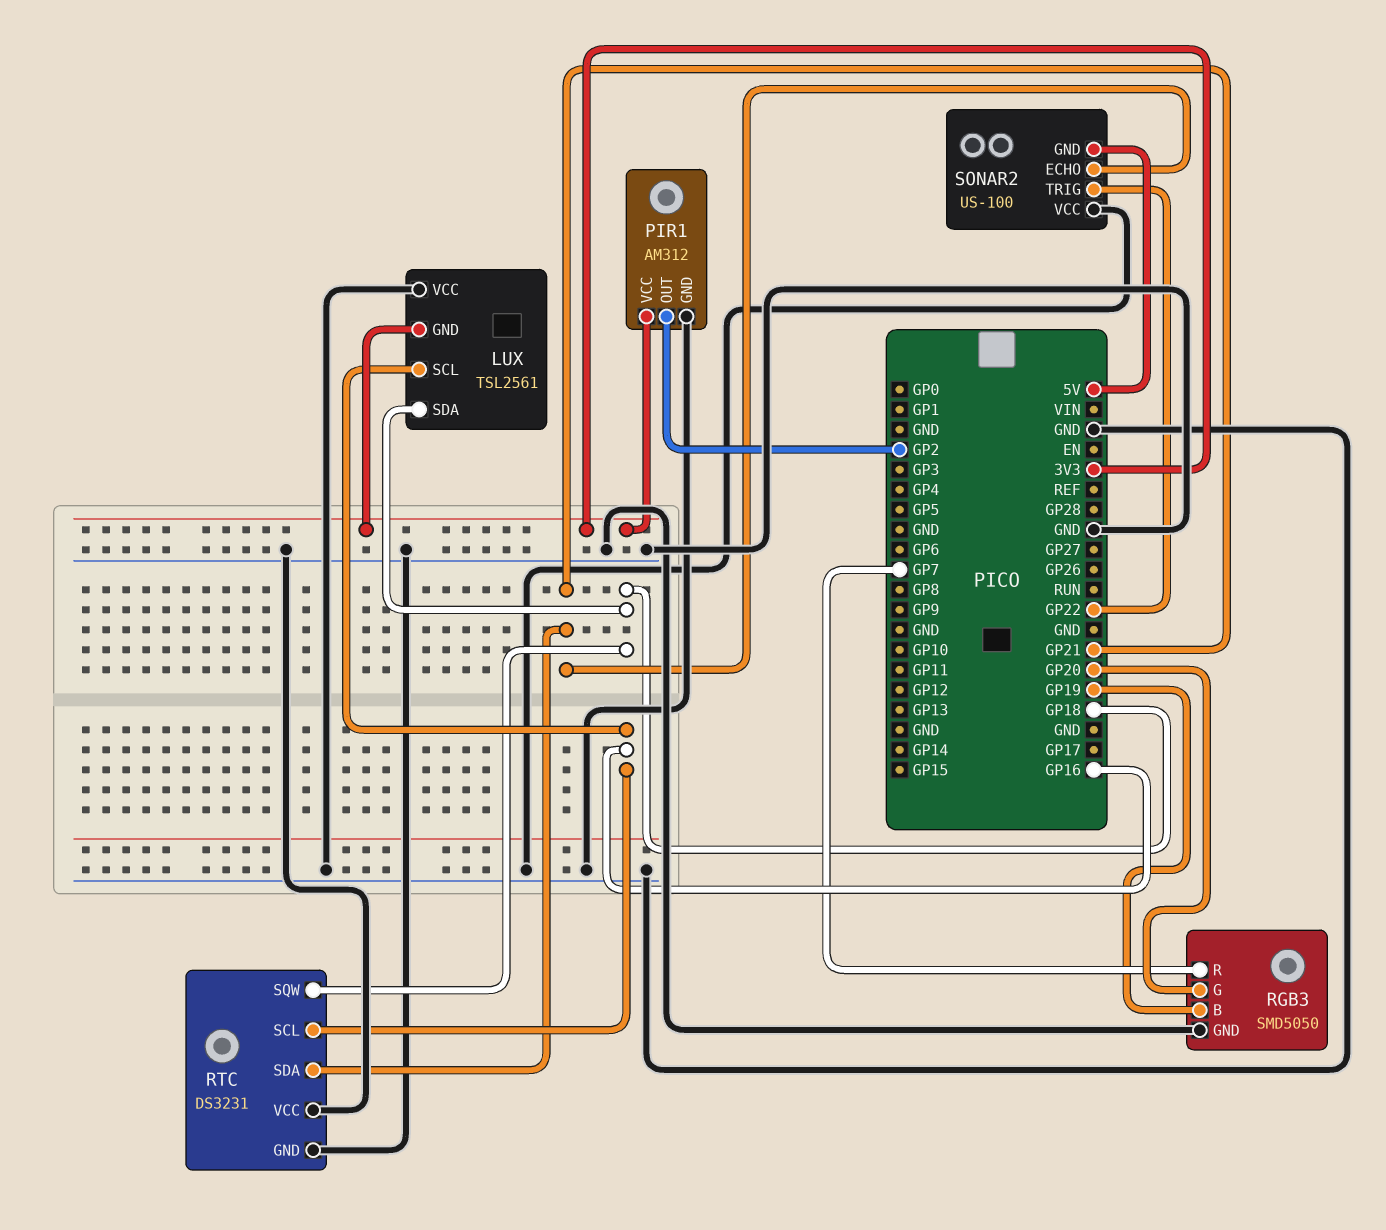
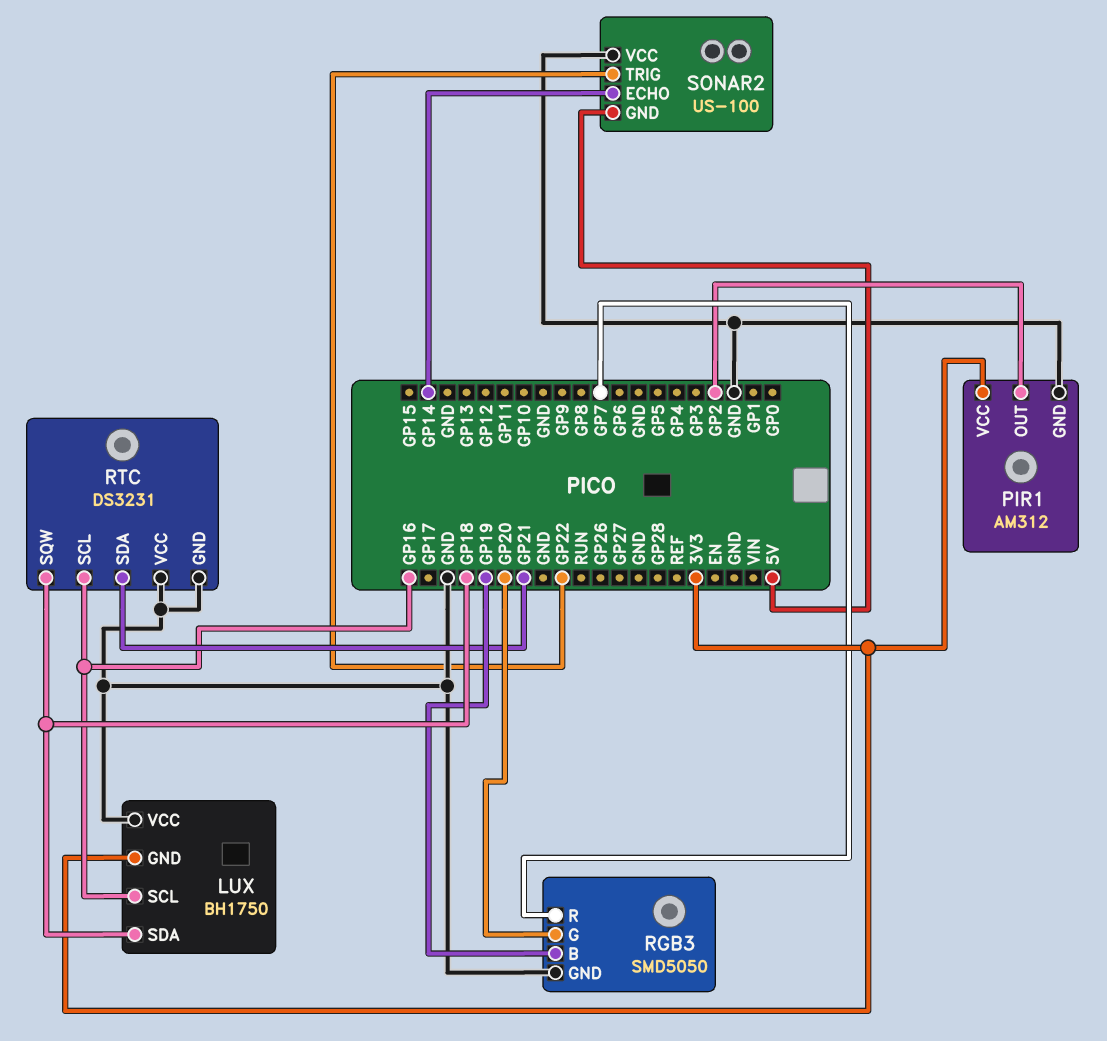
LUX: TSL2561 -> BH1750
SONAR2 pin ECHO: GP21 -> GP14

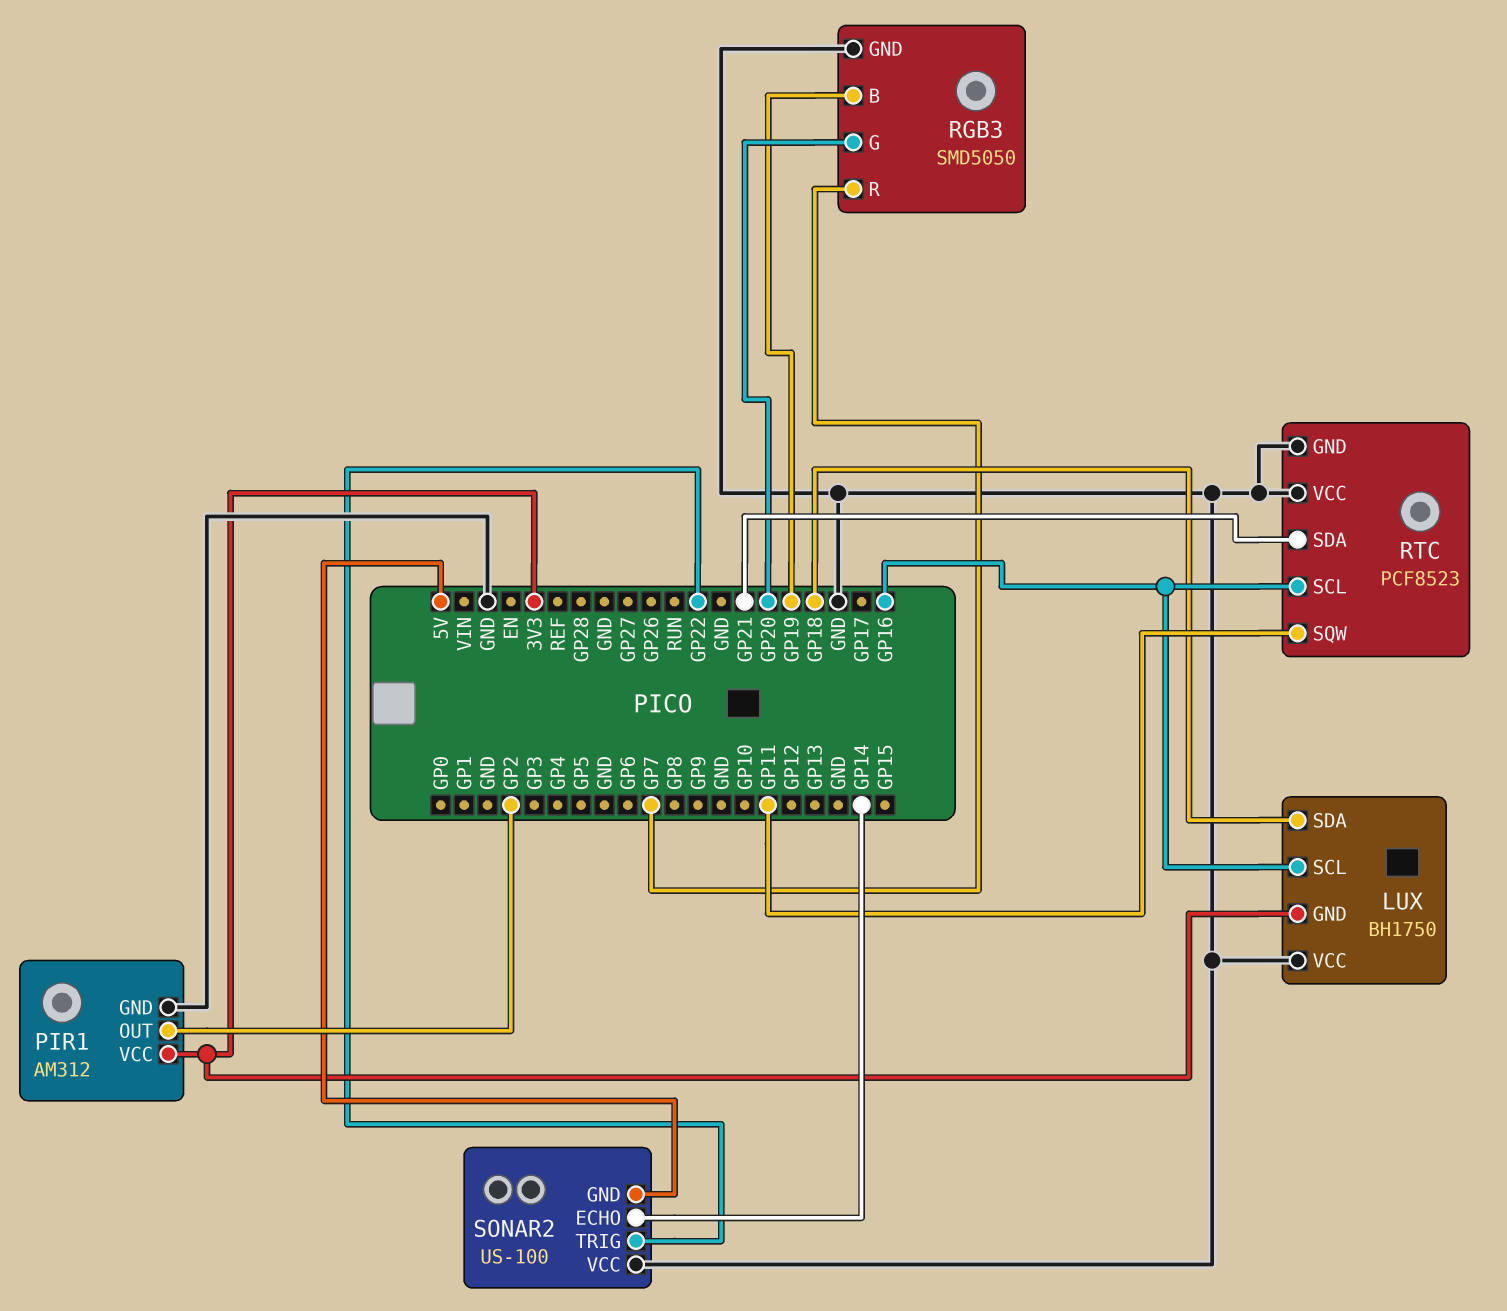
RTC: DS3231 -> PCF8523
RTC pin SQW: GP18 -> GP11

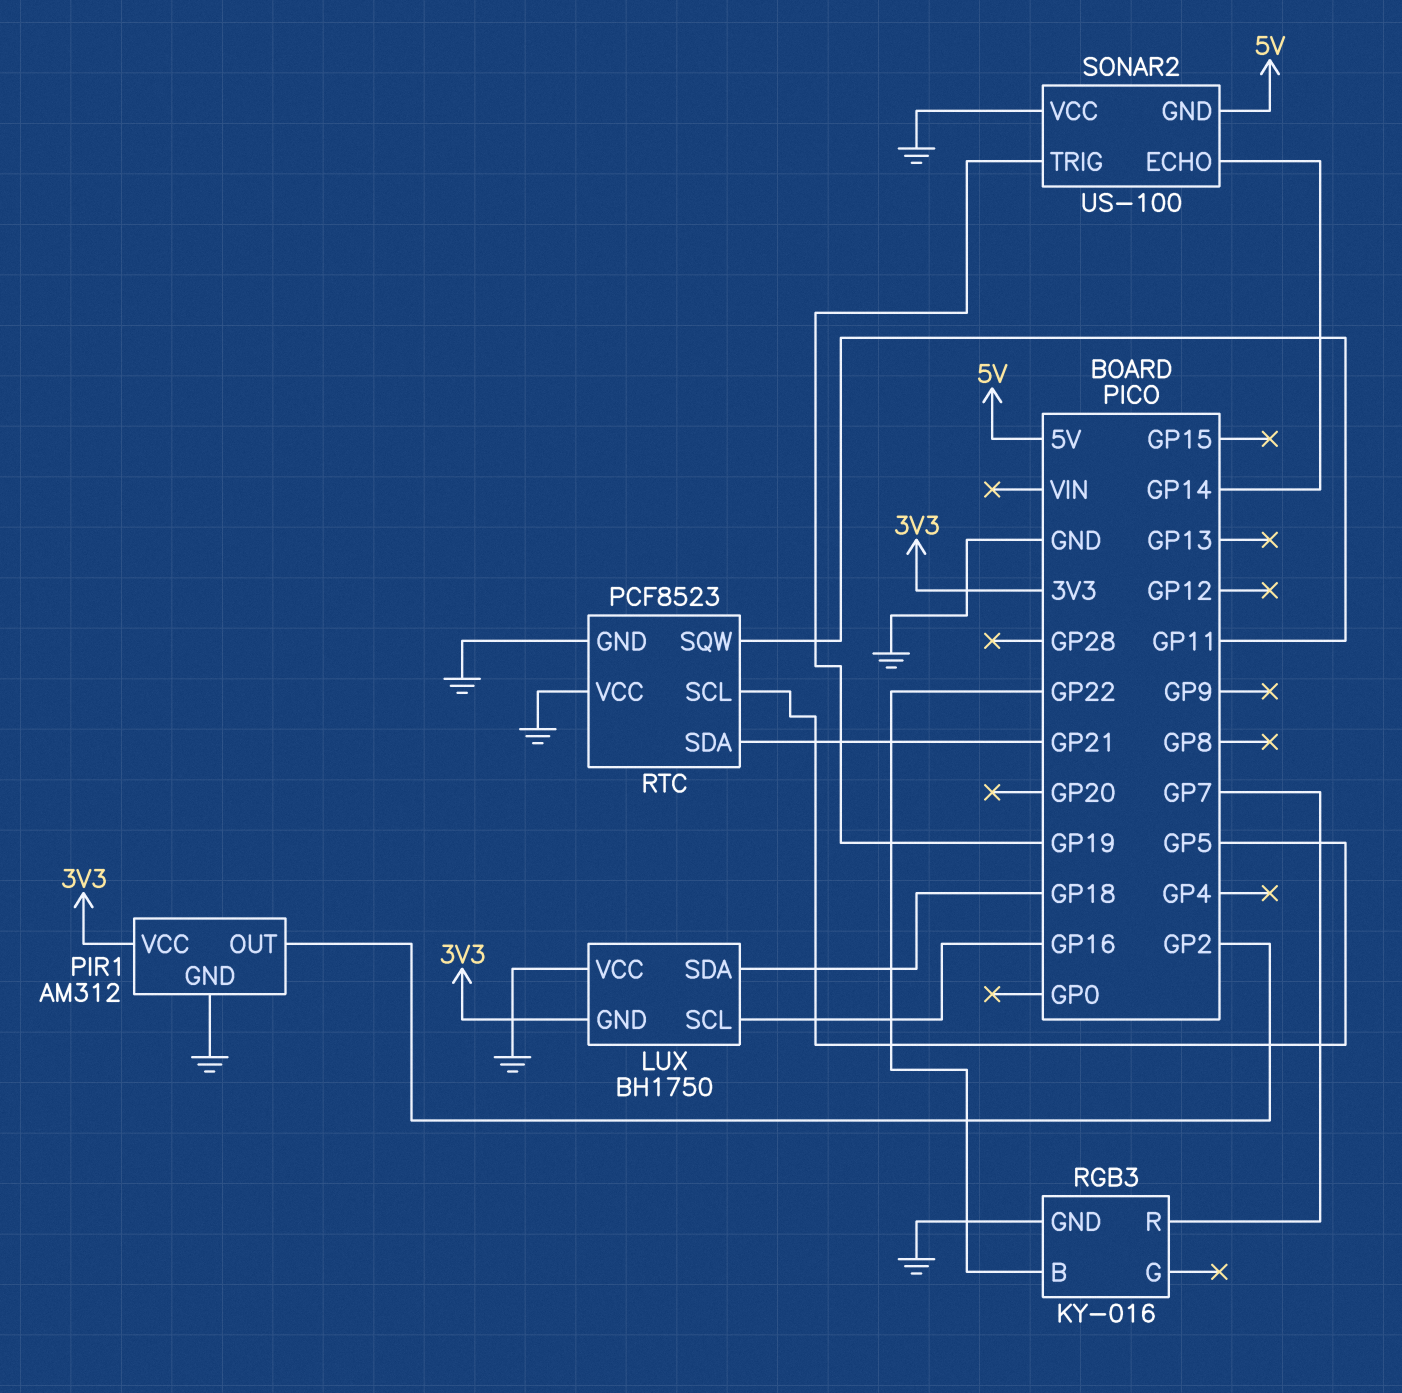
RGB3: SMD5050 -> KY-016
RGB3 pin B: GP19 -> GP22
RGB3 pin G: GP20 -> none
RTC pin SCL: GP16 -> GP5
SONAR2 pin TRIG: GP22 -> GP19

